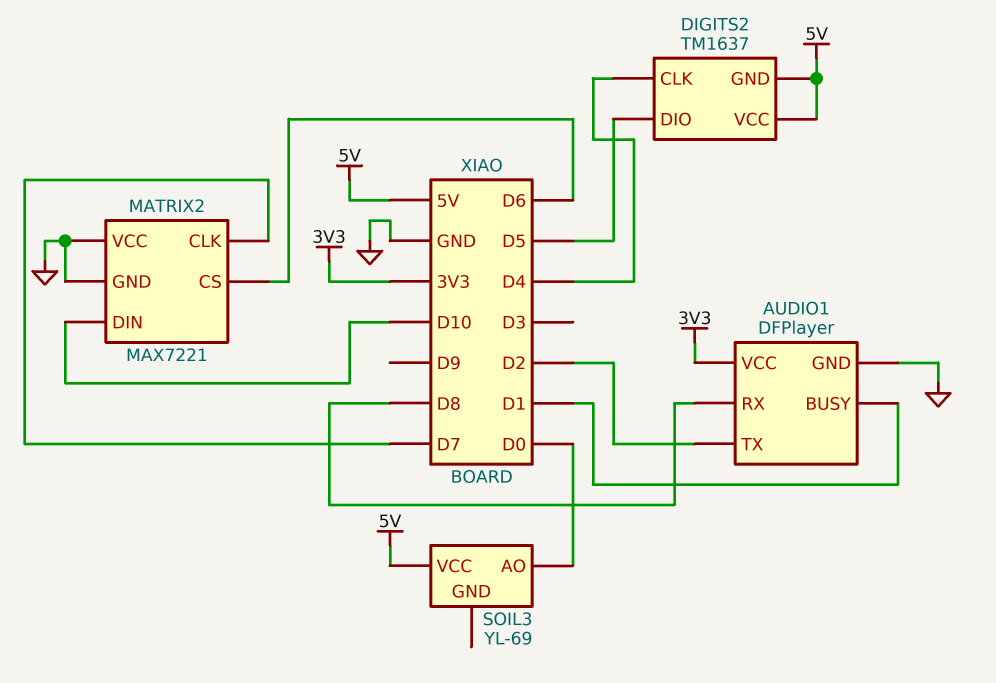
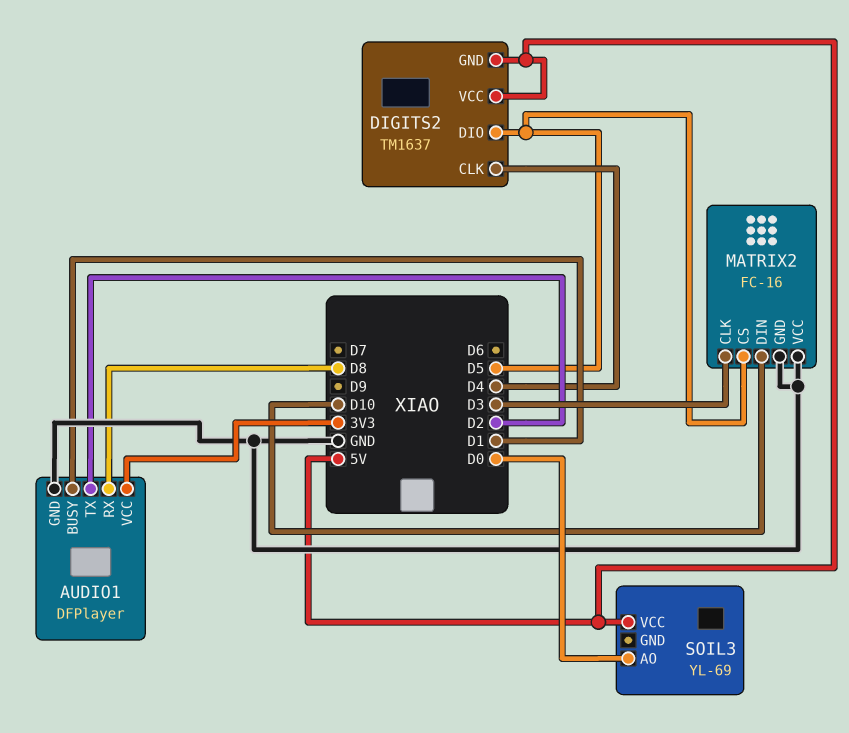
MATRIX2: MAX7221 -> FC-16
MATRIX2 pin CLK: D7 -> D3
MATRIX2 pin CS: D6 -> D5

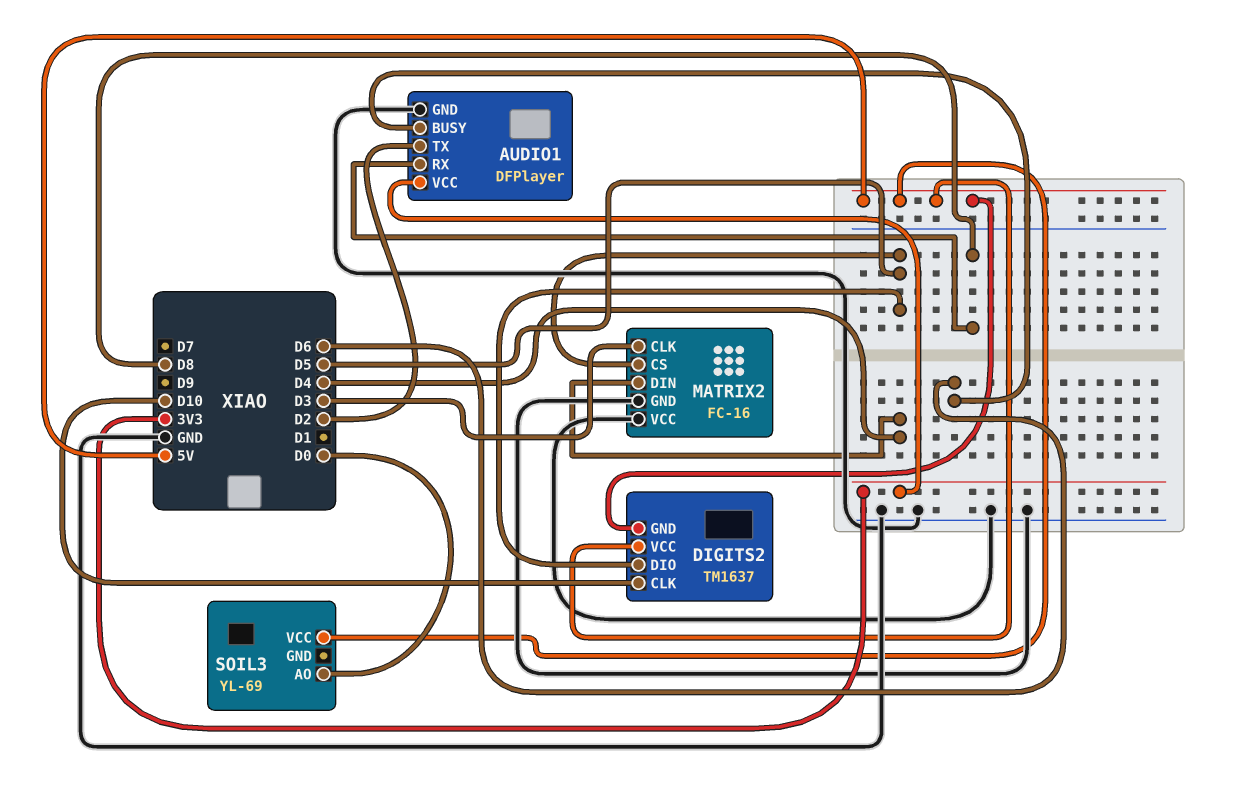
AUDIO1 pin BUSY: D1 -> D6
DIGITS2 pin CLK: D4 -> D10
MATRIX2 pin DIN: D10 -> D4

